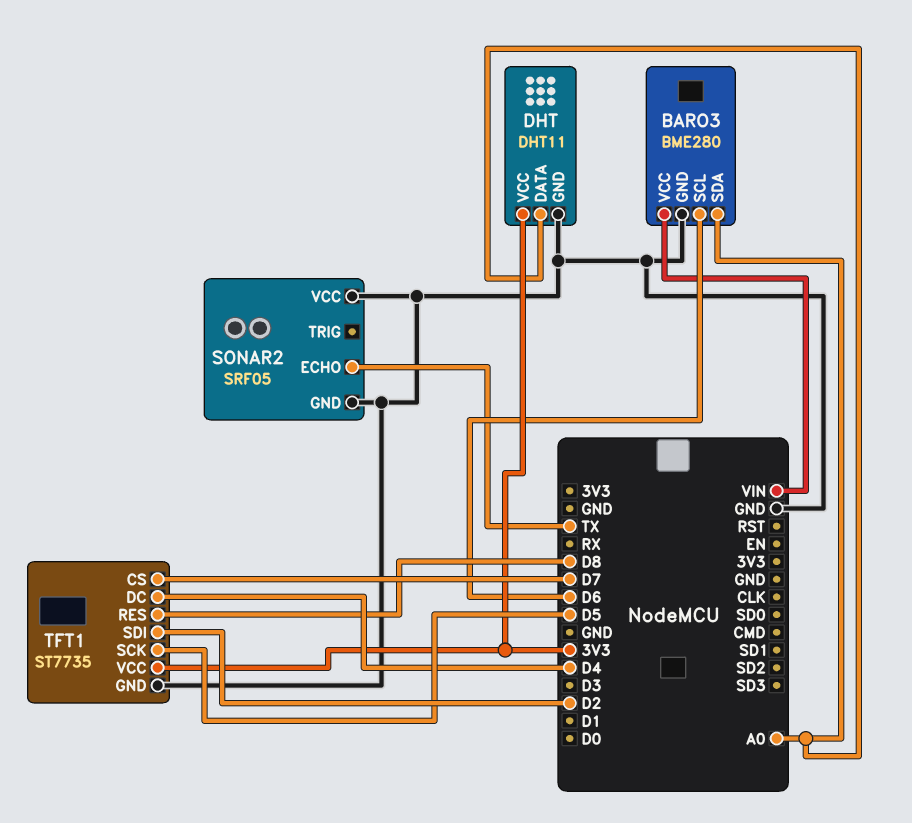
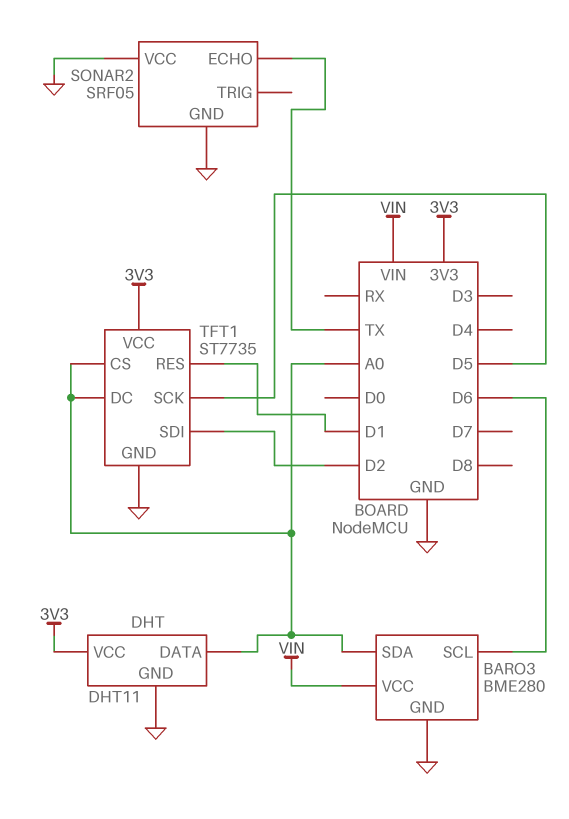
TFT1 pin CS: D7 -> A0
TFT1 pin DC: D4 -> A0
TFT1 pin RES: D8 -> D1

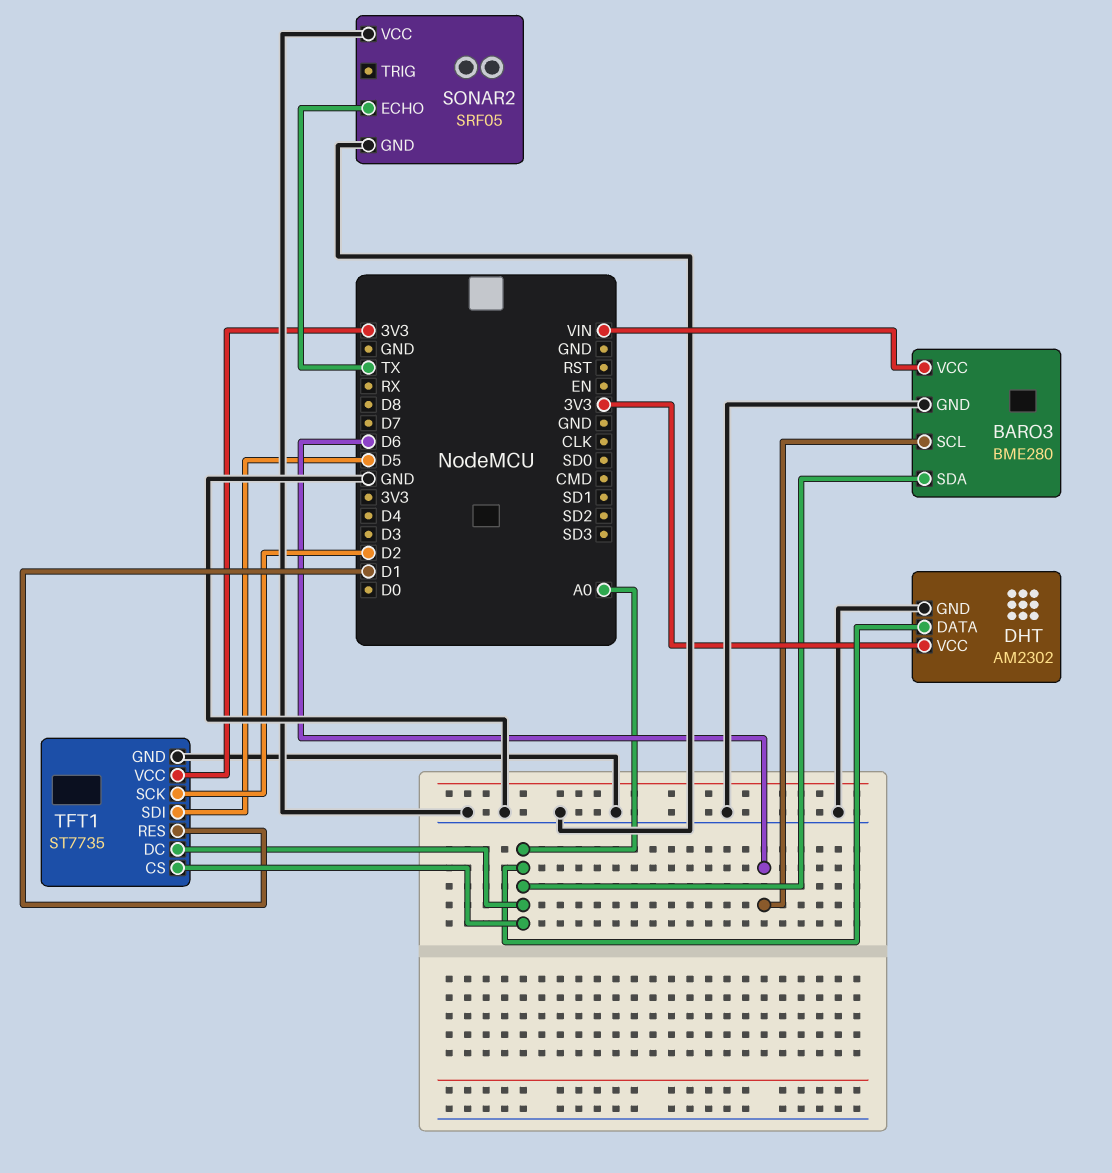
DHT: DHT11 -> AM2302
TFT1 pin SCK: D5 -> D2
TFT1 pin SDI: D2 -> D5

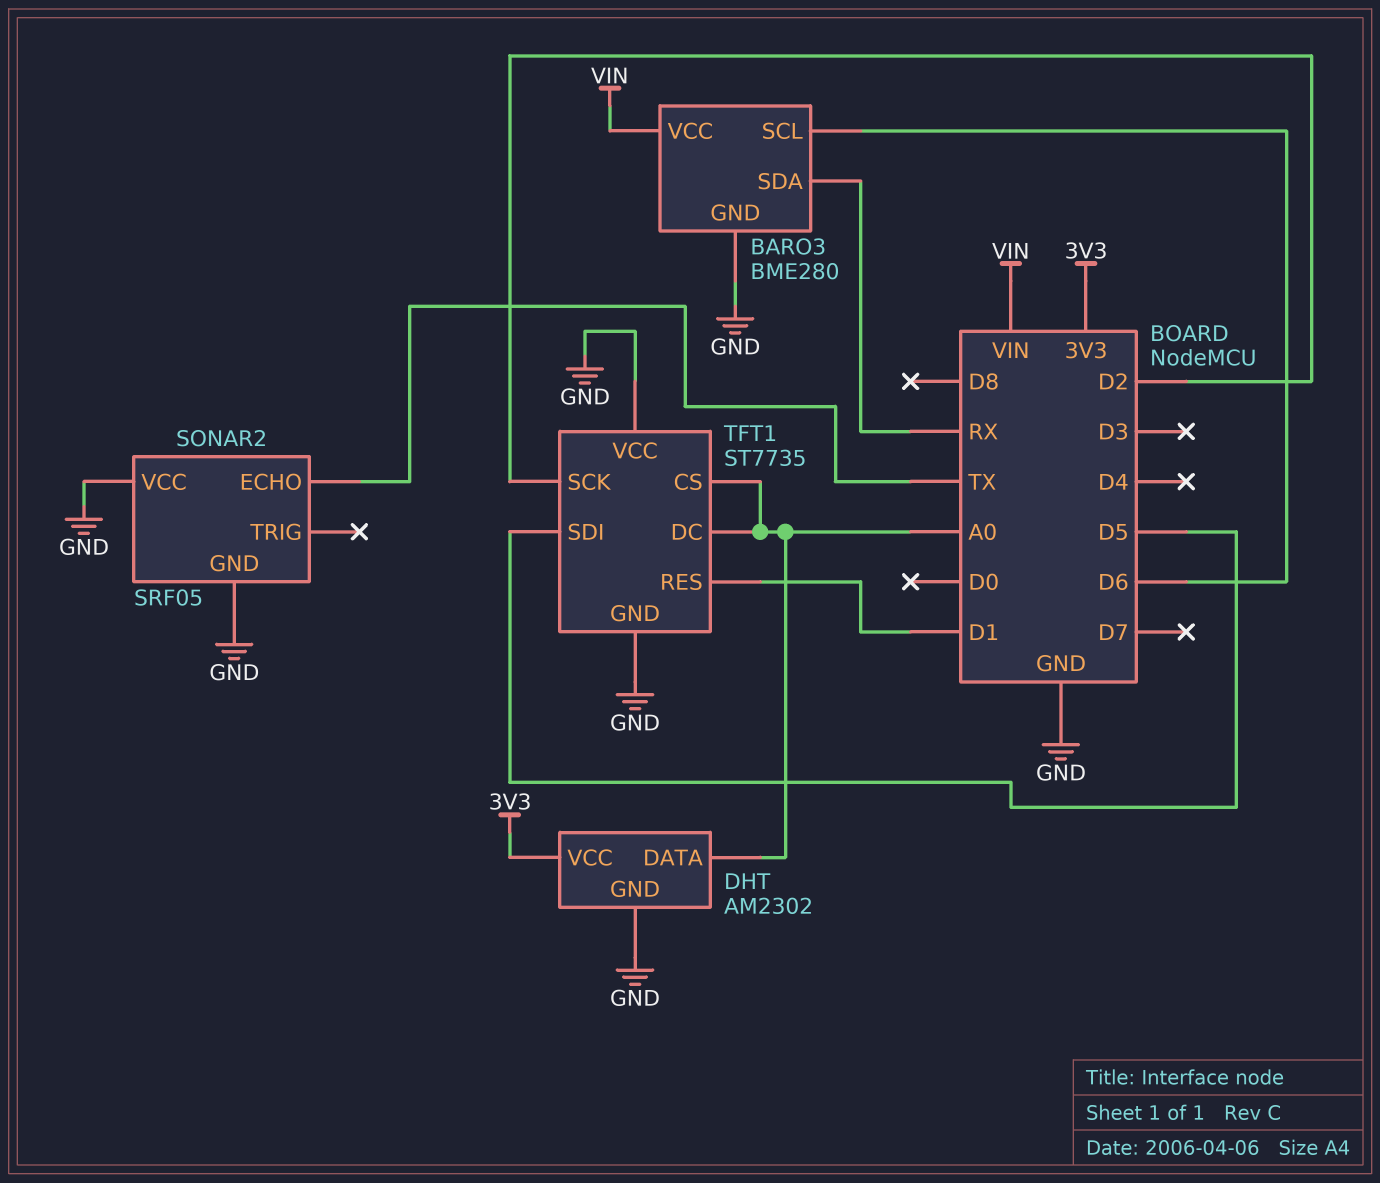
BARO3 pin SDA: A0 -> RX
TFT1 pin VCC: 3V3 -> GND

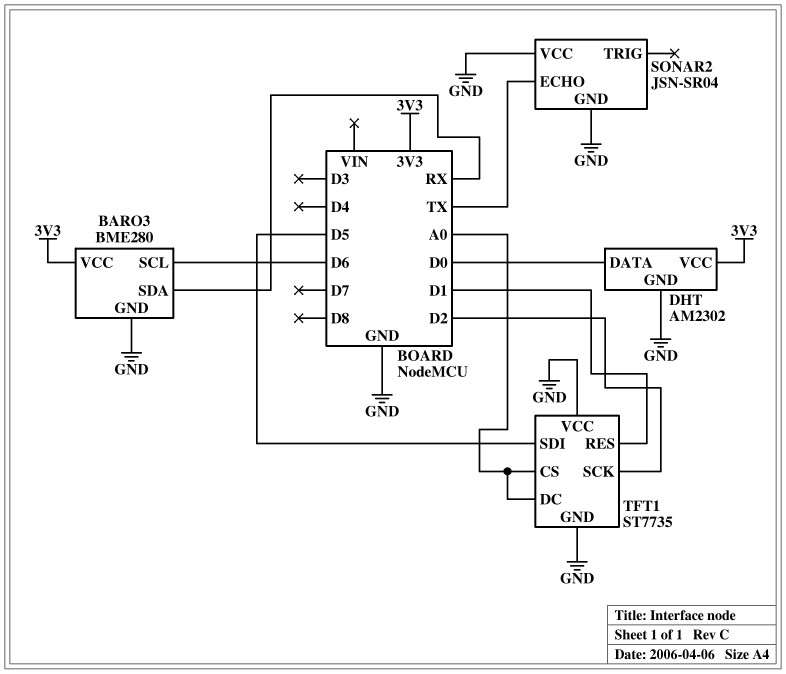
BARO3 pin VCC: VIN -> 3V3
DHT pin DATA: A0 -> D0
SONAR2: SRF05 -> JSN-SR04

